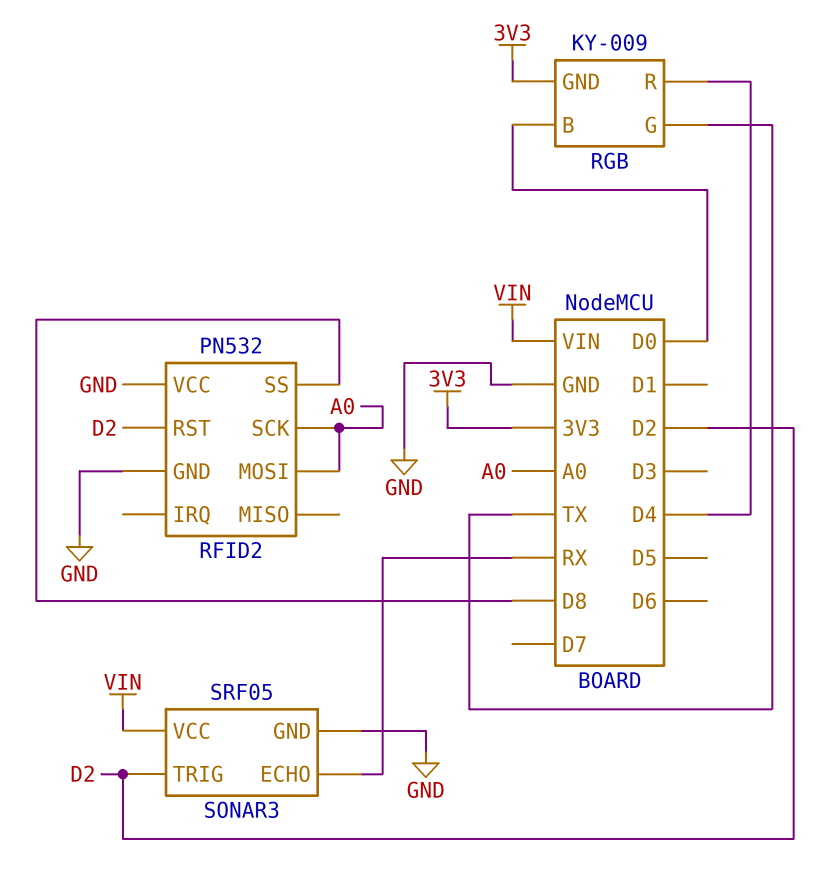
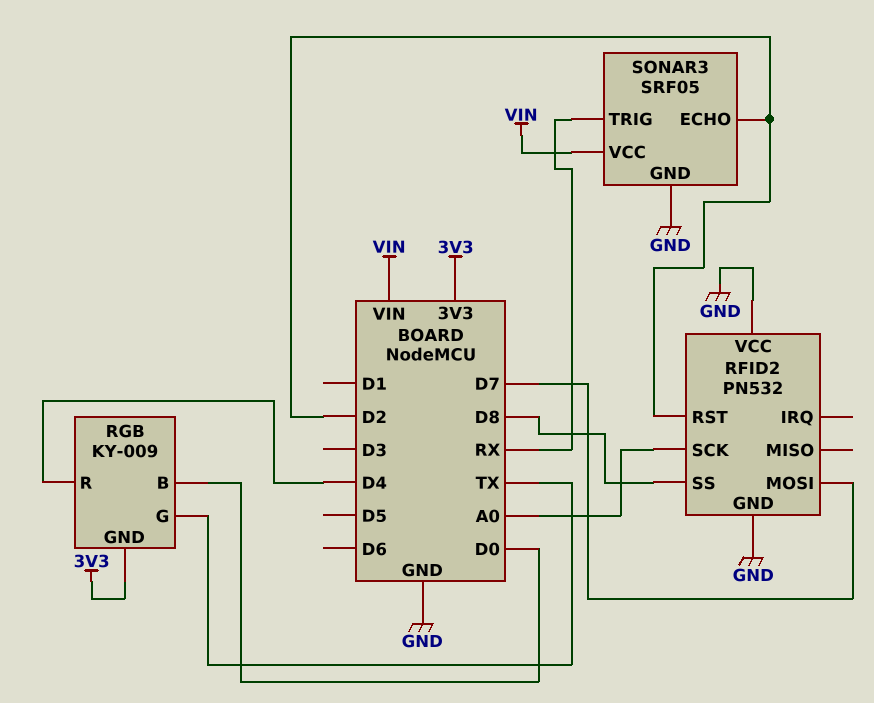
RFID2 pin MOSI: A0 -> D7
SONAR3 pin ECHO: RX -> D2
SONAR3 pin TRIG: D2 -> RX

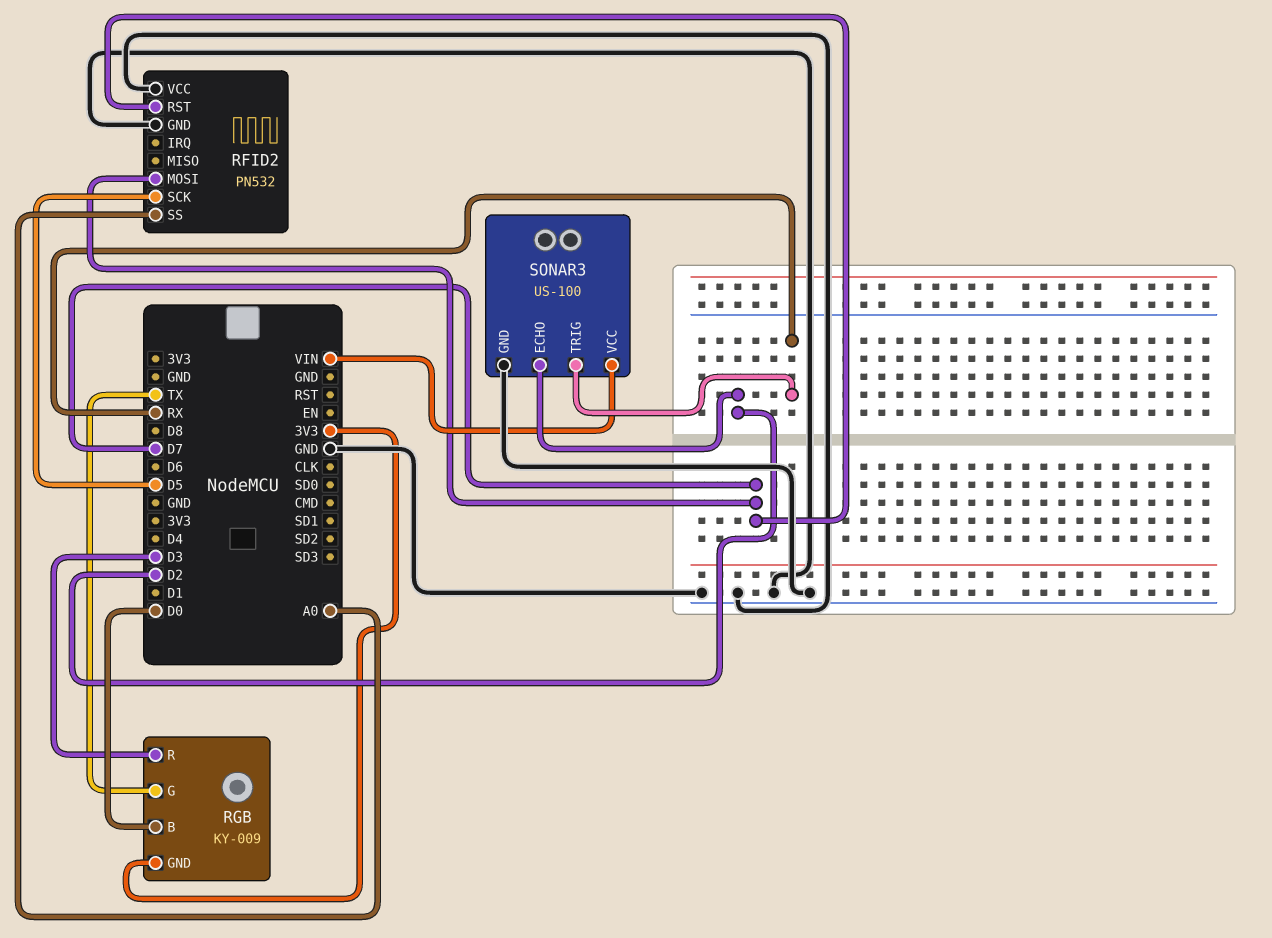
RFID2 pin RST: D2 -> D7
RFID2 pin SCK: A0 -> D5
RFID2 pin SS: D8 -> A0
RGB pin R: D4 -> D3
SONAR3: SRF05 -> US-100

